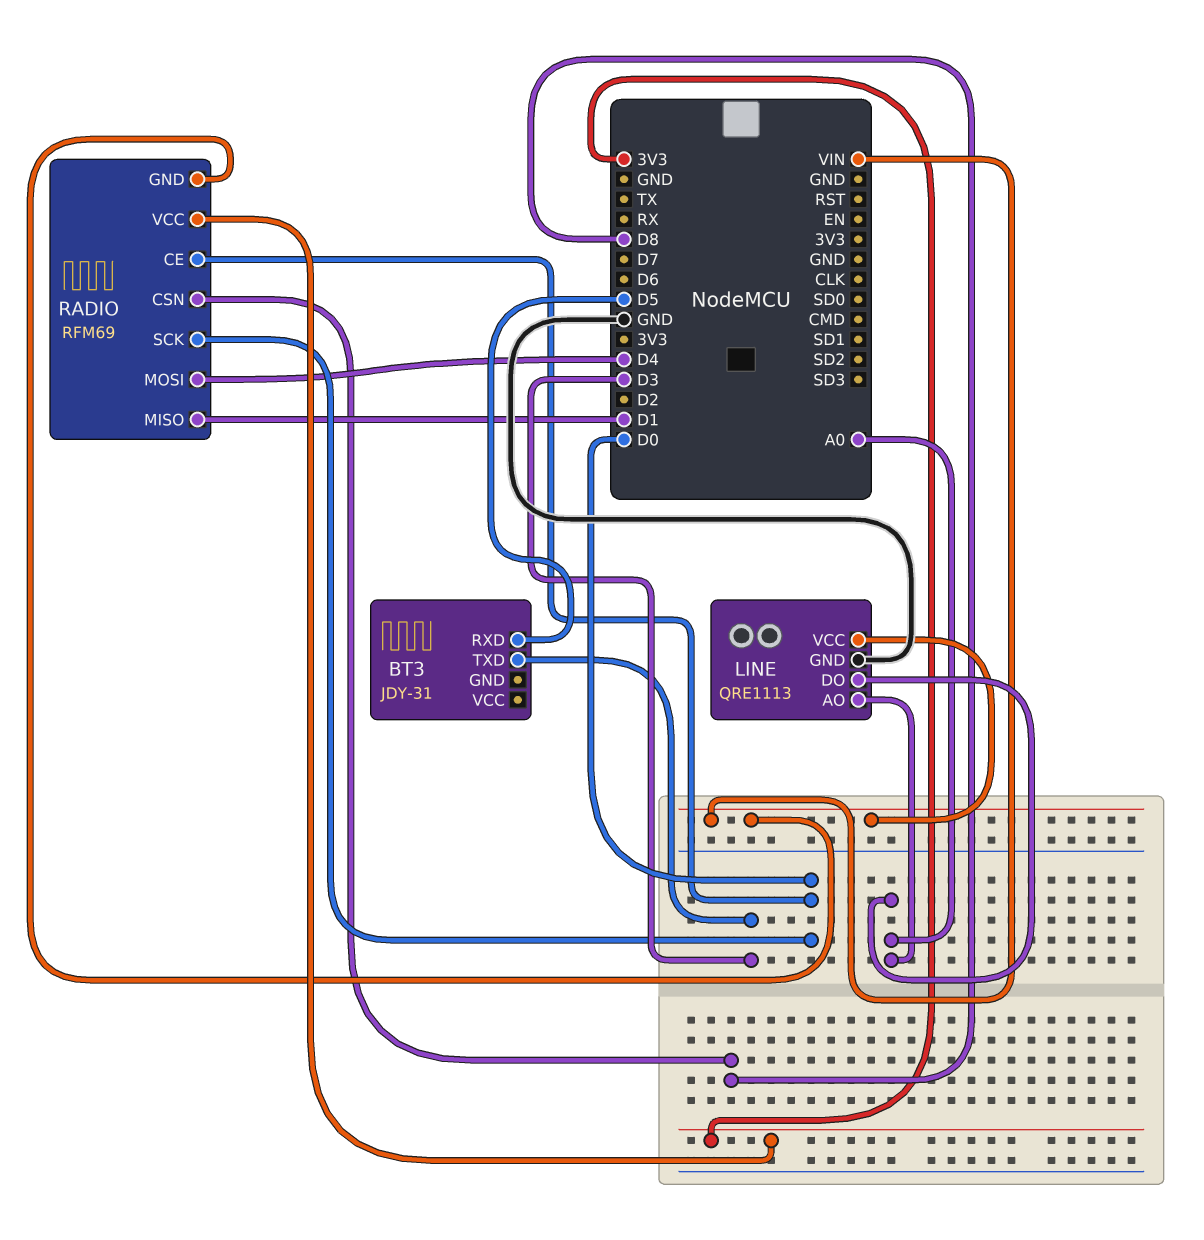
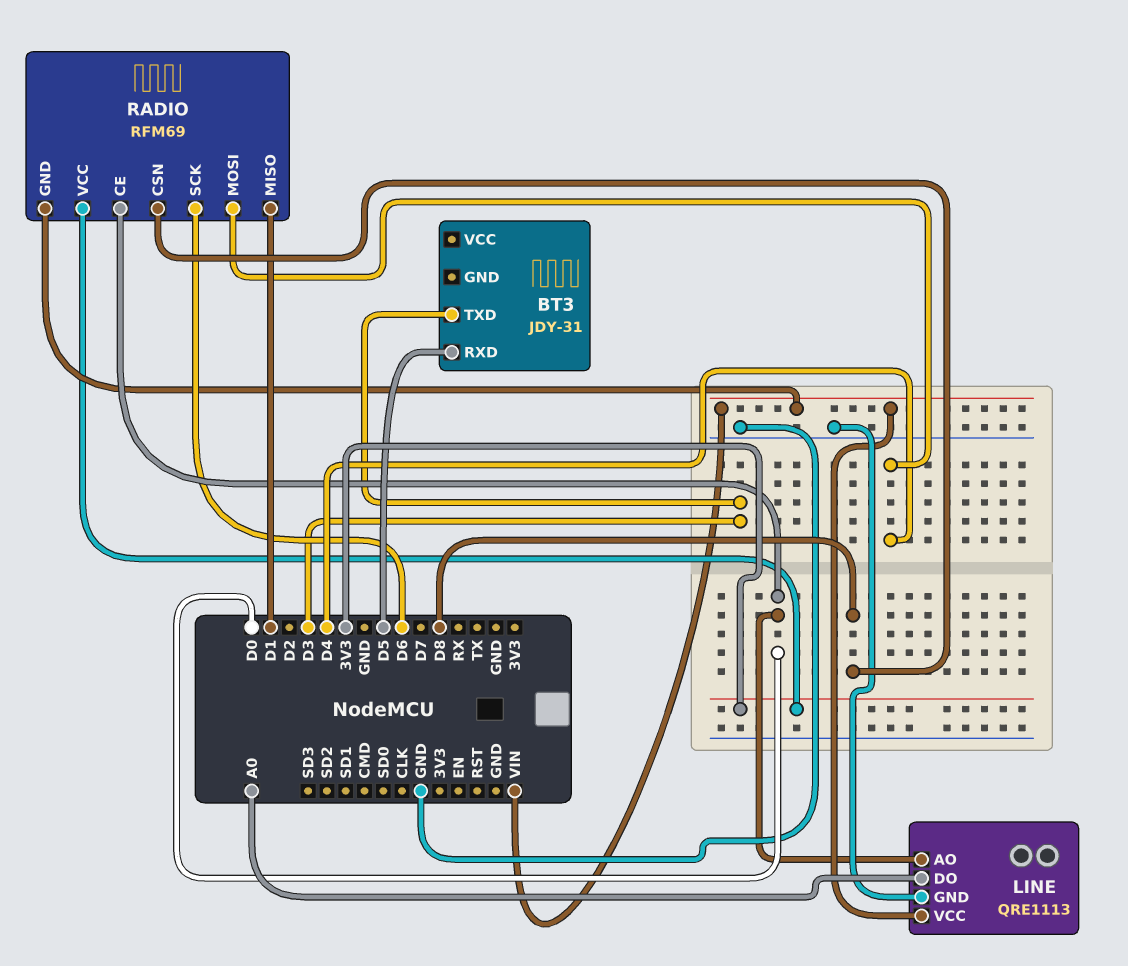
LINE pin AO: A0 -> D0
RADIO pin SCK: D0 -> D6

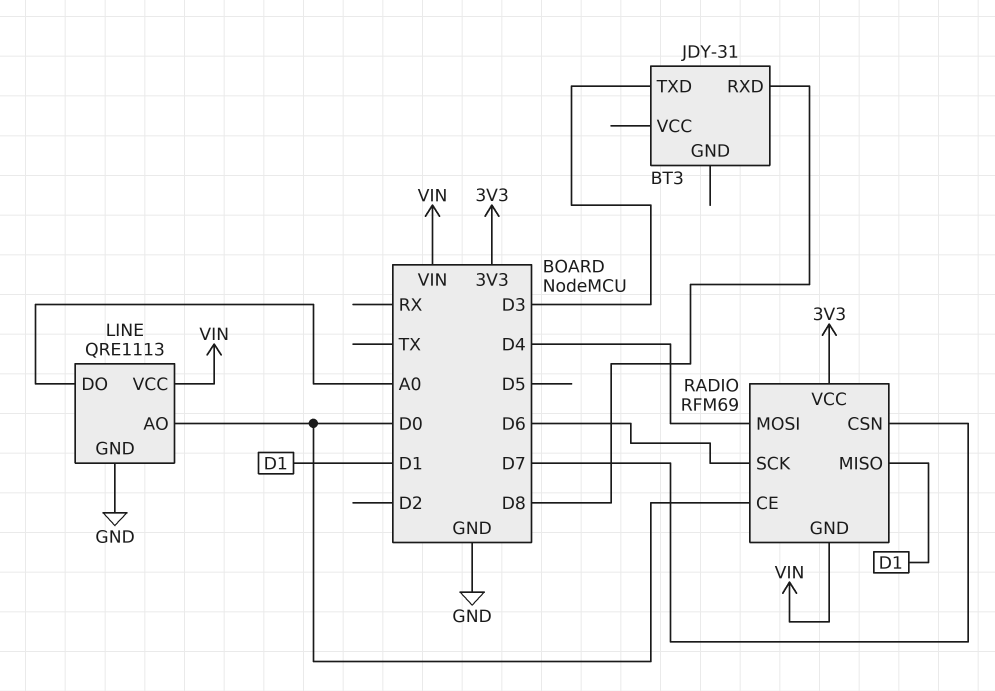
BT3 pin RXD: D5 -> D8
RADIO pin CSN: D8 -> D7

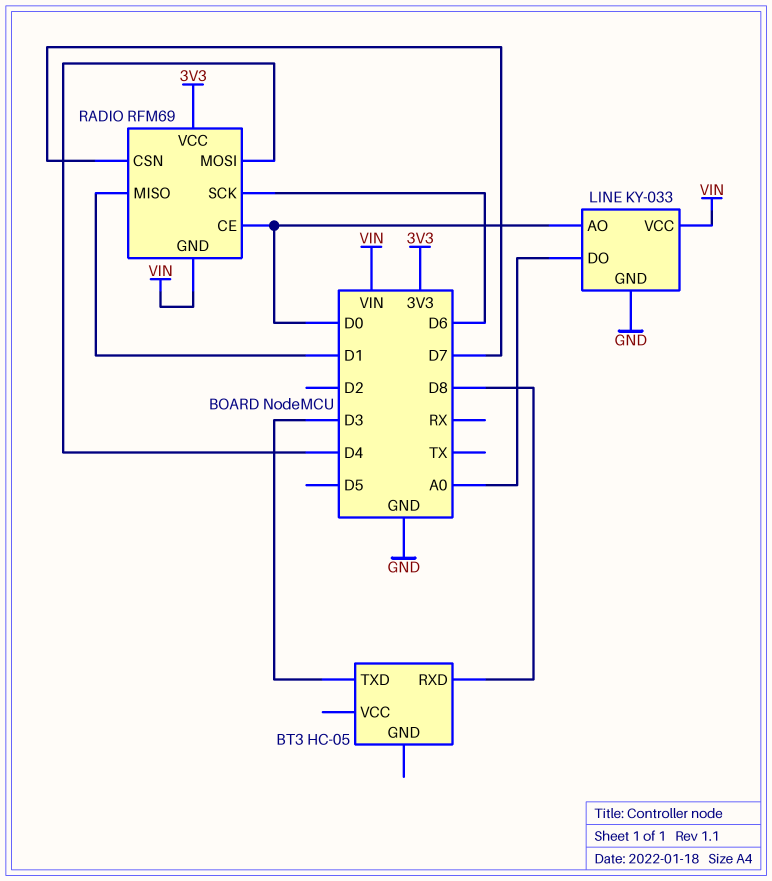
BT3: JDY-31 -> HC-05
LINE: QRE1113 -> KY-033

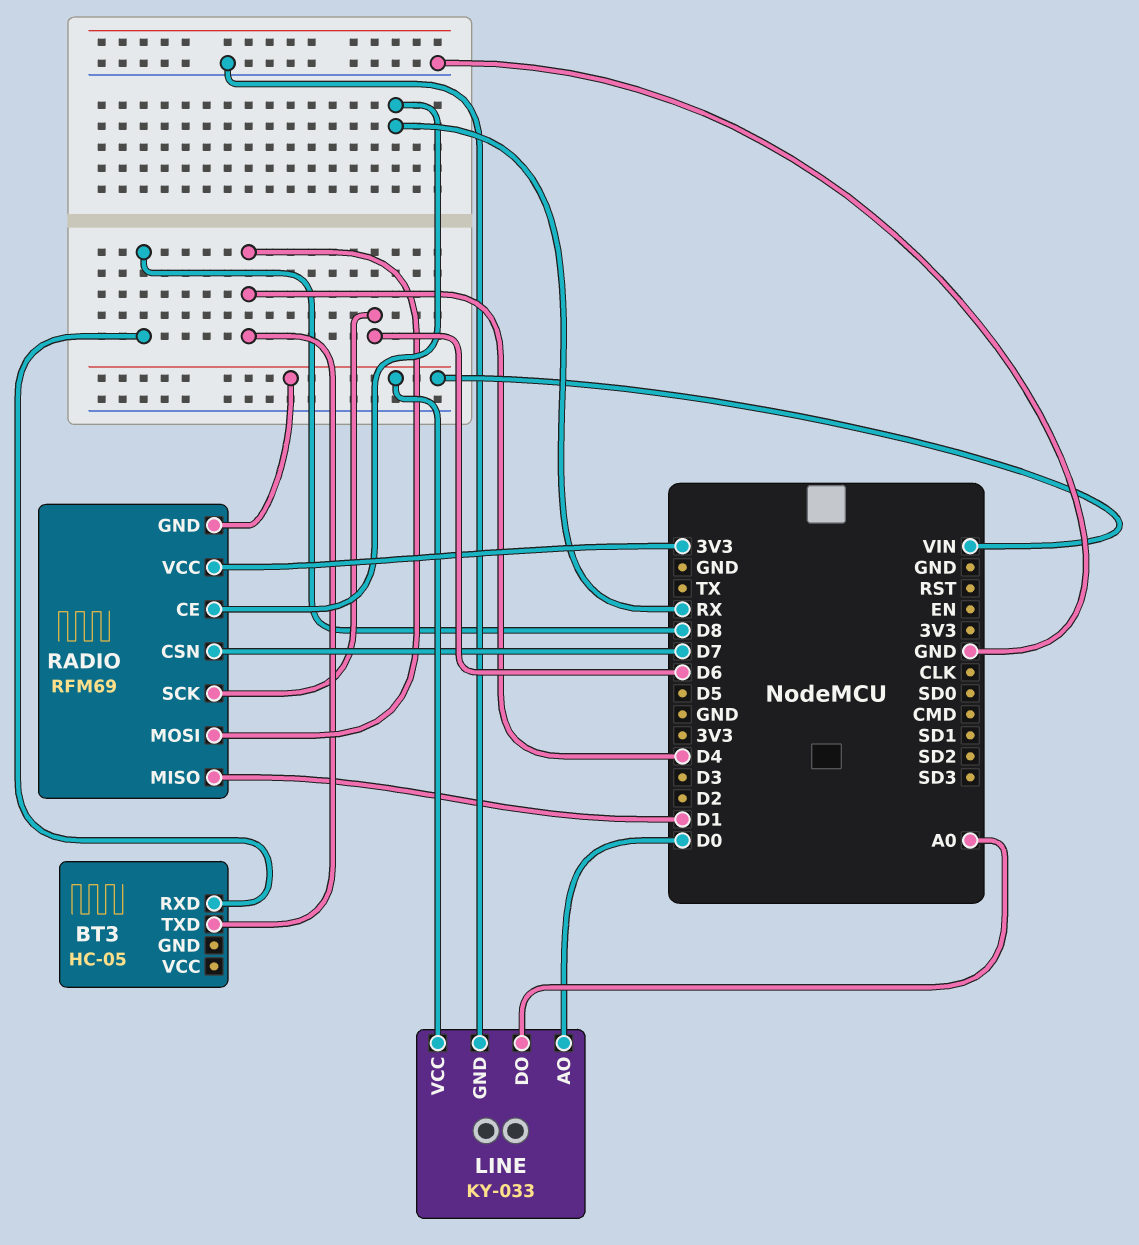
BT3 pin TXD: D3 -> D4
RADIO pin CE: D0 -> RX

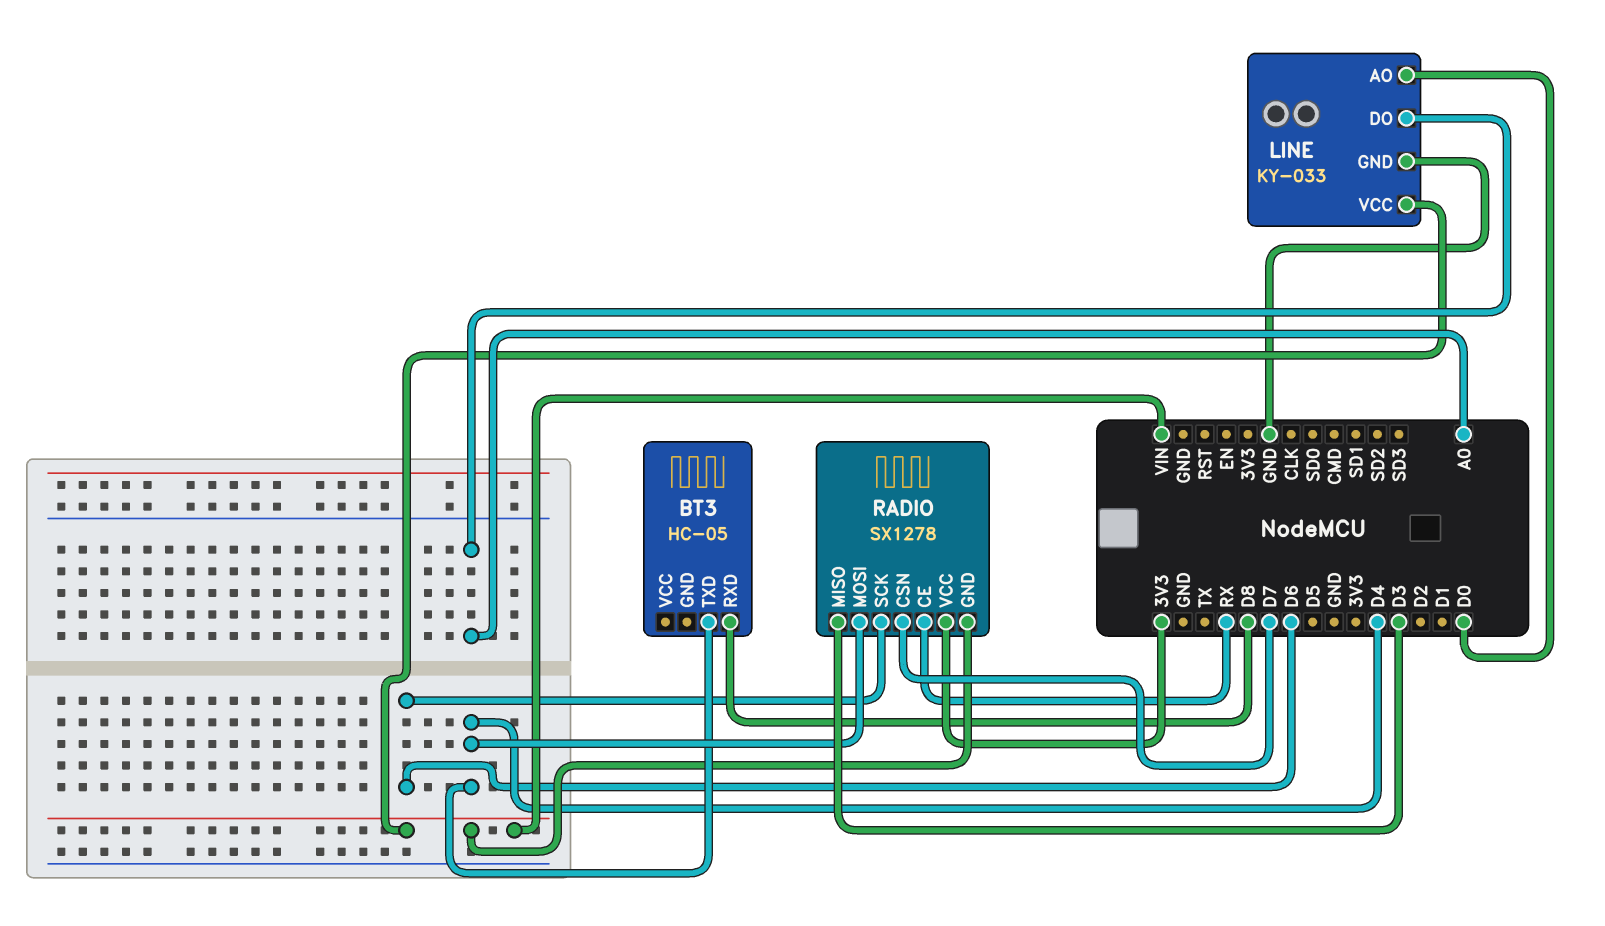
RADIO: RFM69 -> SX1278
RADIO pin MISO: D1 -> D3

